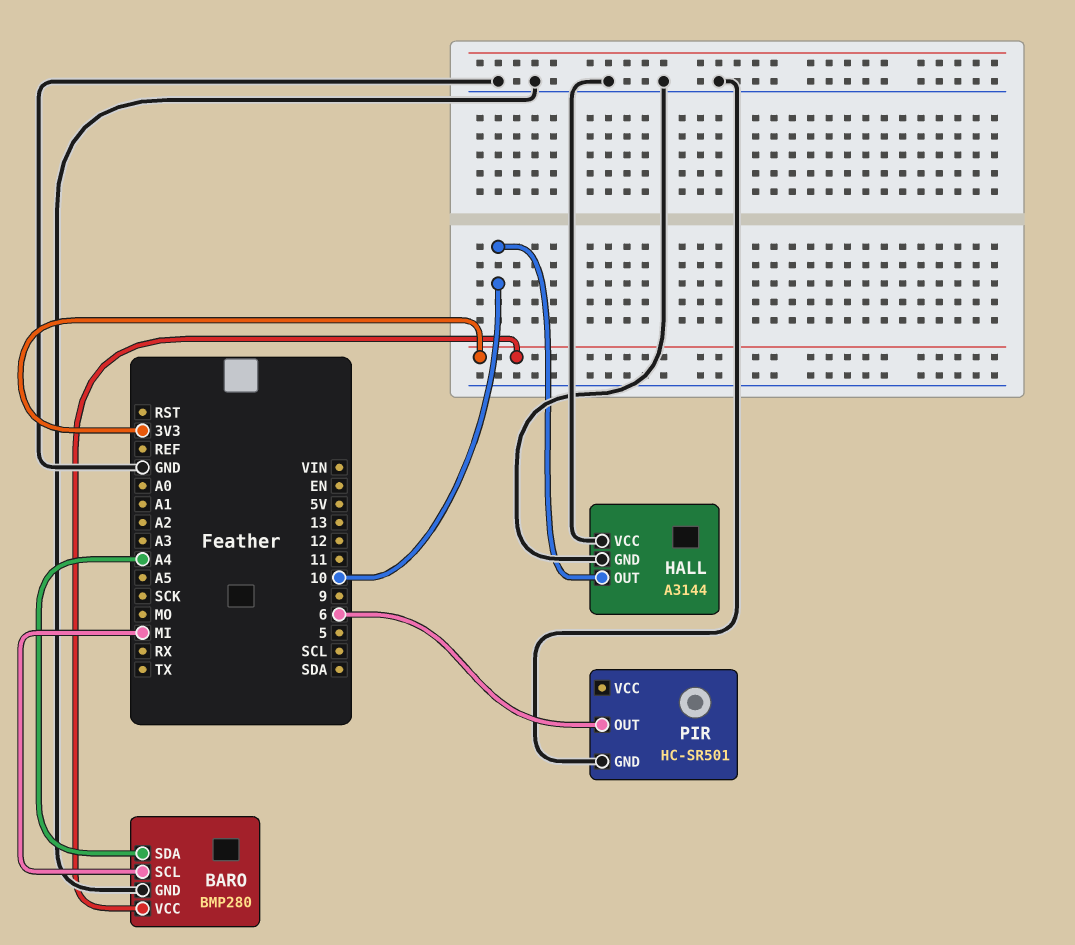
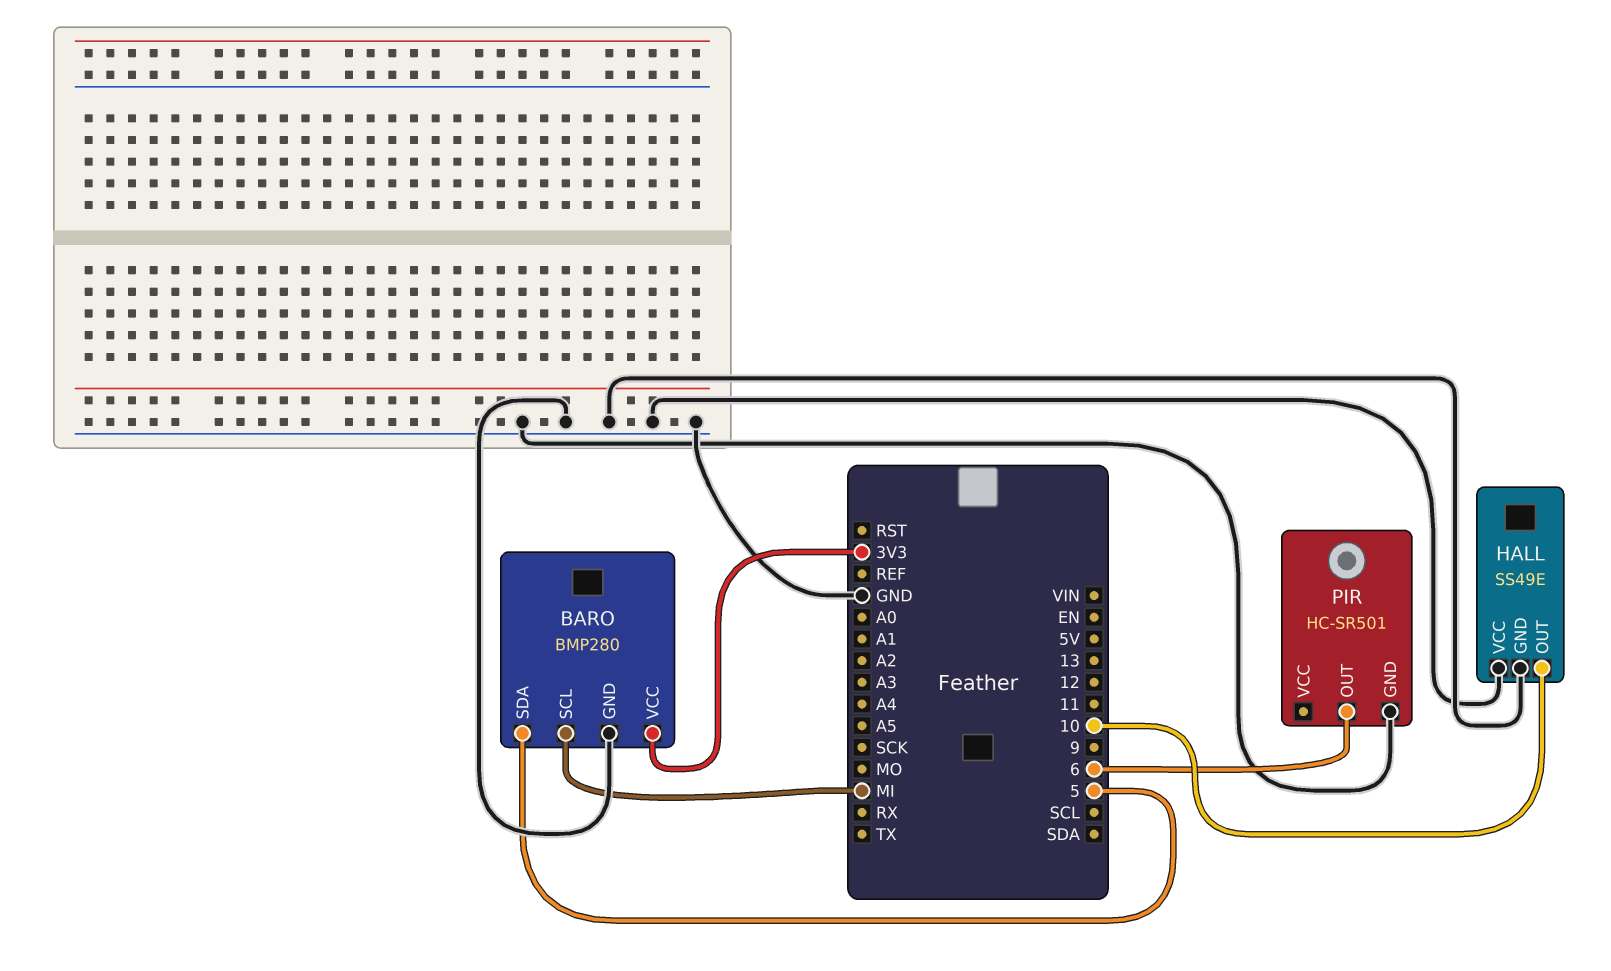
BARO pin SDA: A4 -> 5
HALL: A3144 -> SS49E

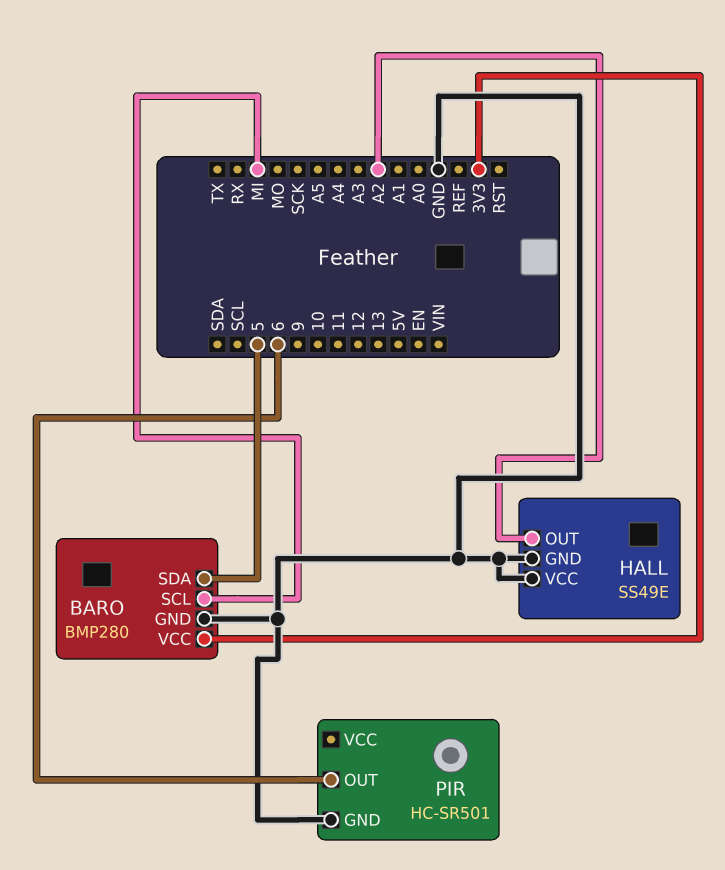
HALL pin OUT: 10 -> A2

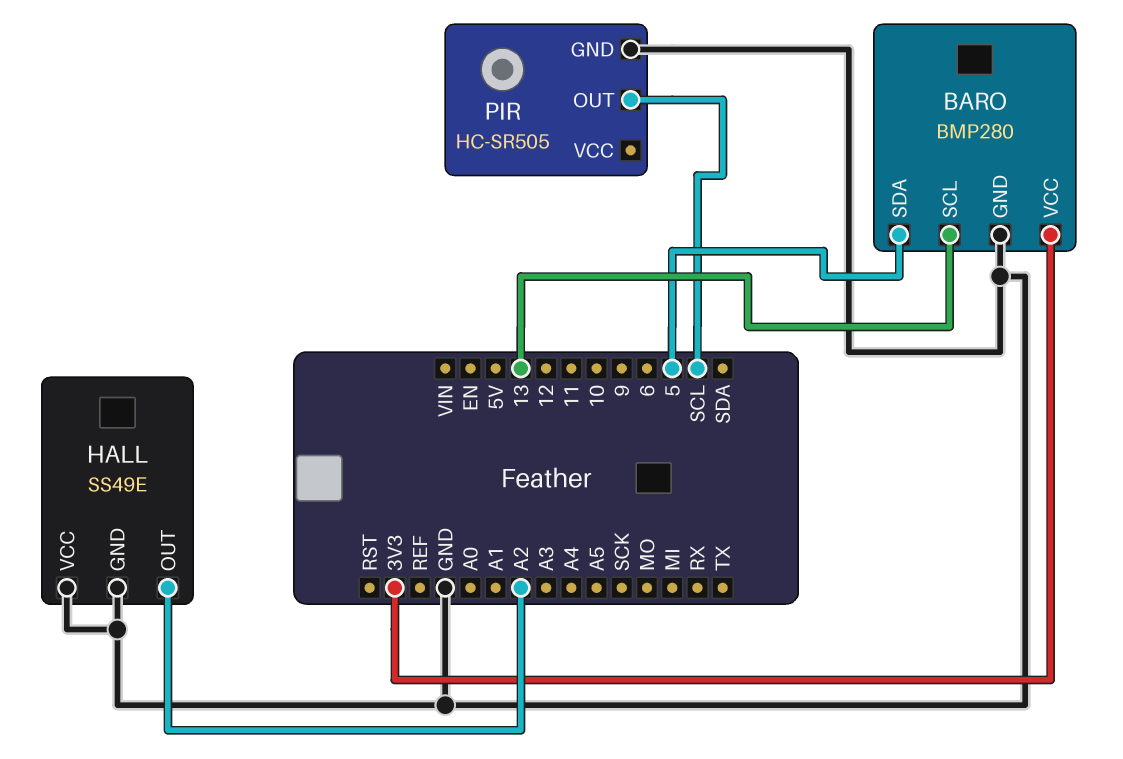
BARO pin SCL: MI -> 13
PIR: HC-SR501 -> HC-SR505
PIR pin OUT: 6 -> SCL

